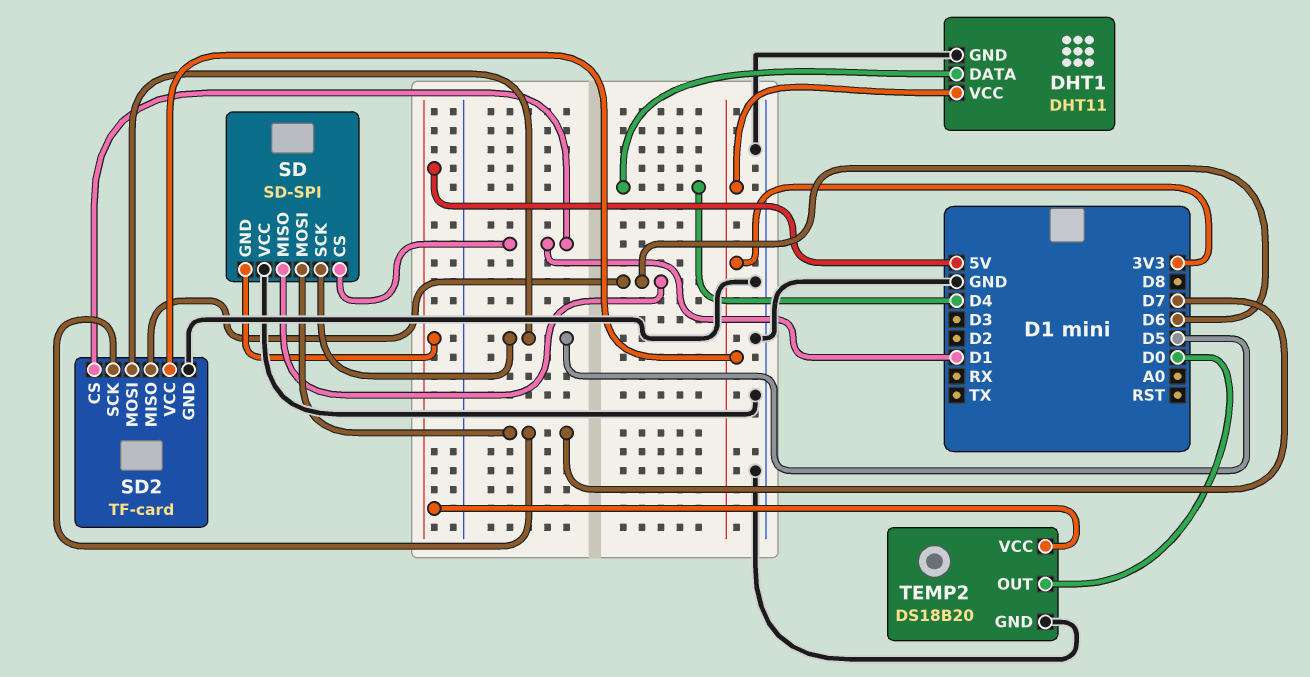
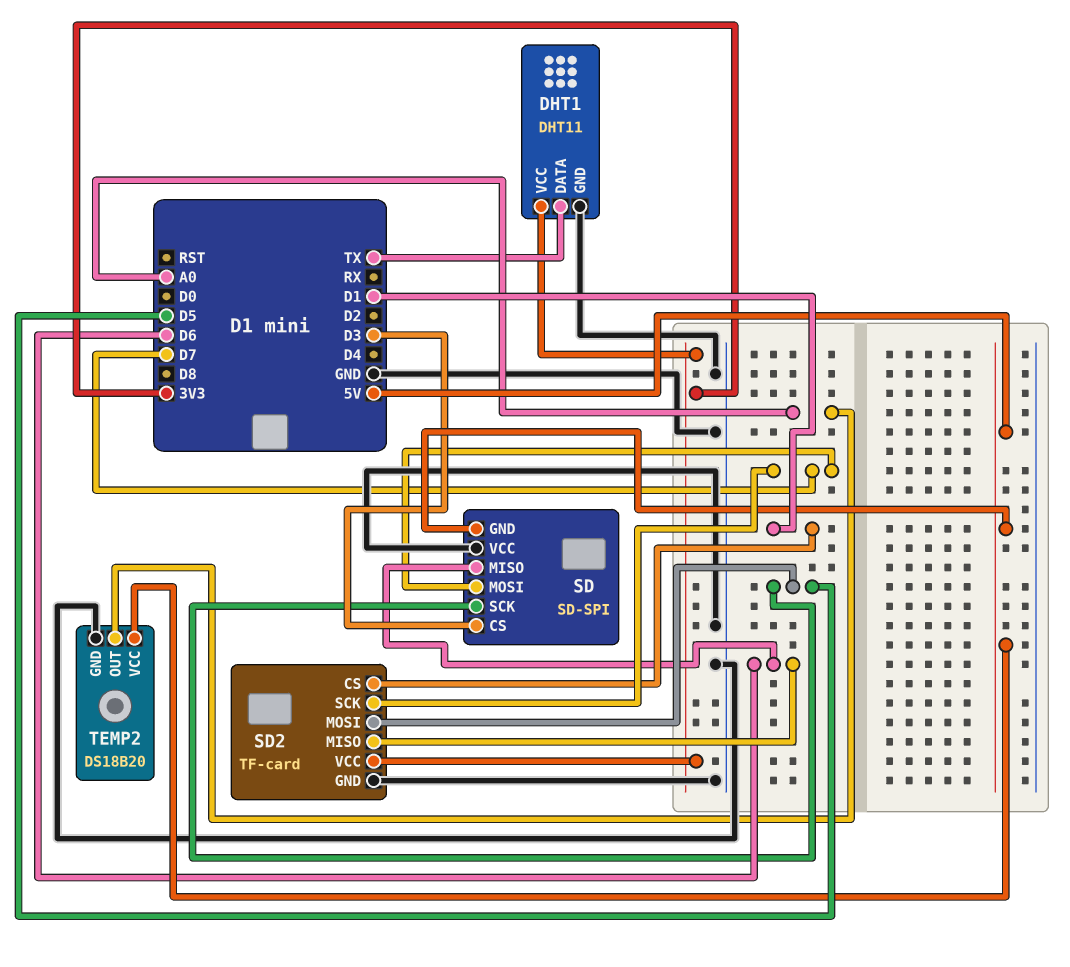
DHT1 pin DATA: D4 -> TX
SD pin CS: D1 -> D3
TEMP2 pin OUT: D0 -> A0

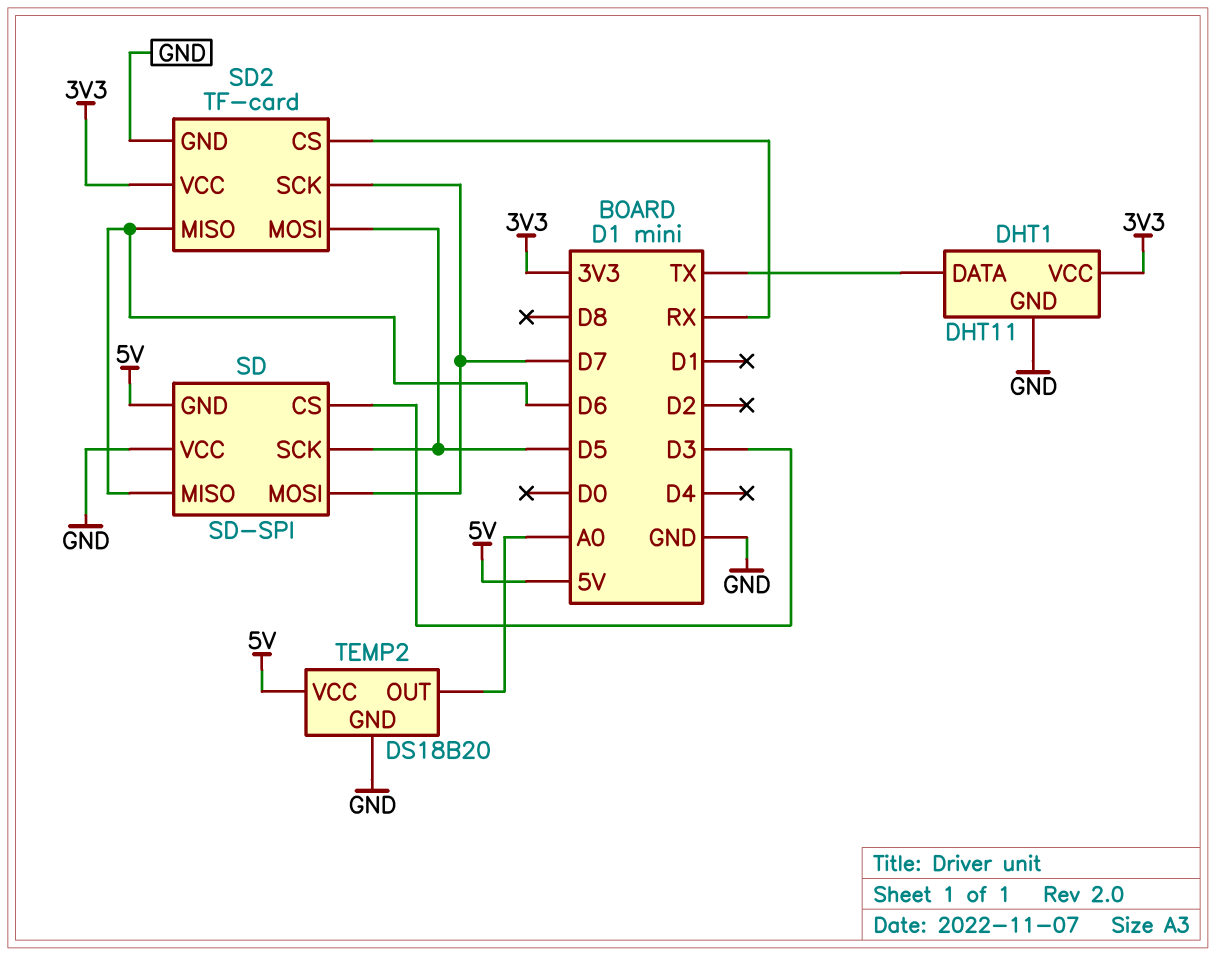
SD2 pin CS: D1 -> RX

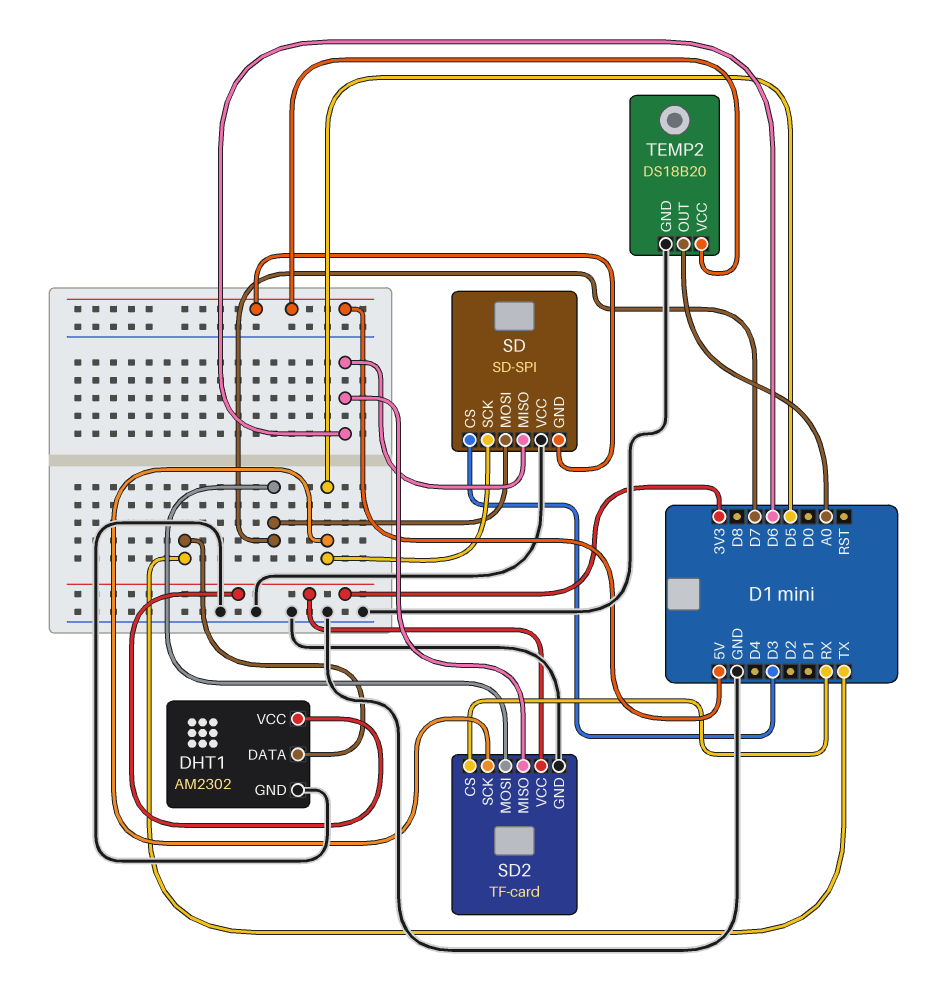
DHT1: DHT11 -> AM2302
SD2 pin MOSI: D5 -> D7
SD2 pin SCK: D7 -> D5

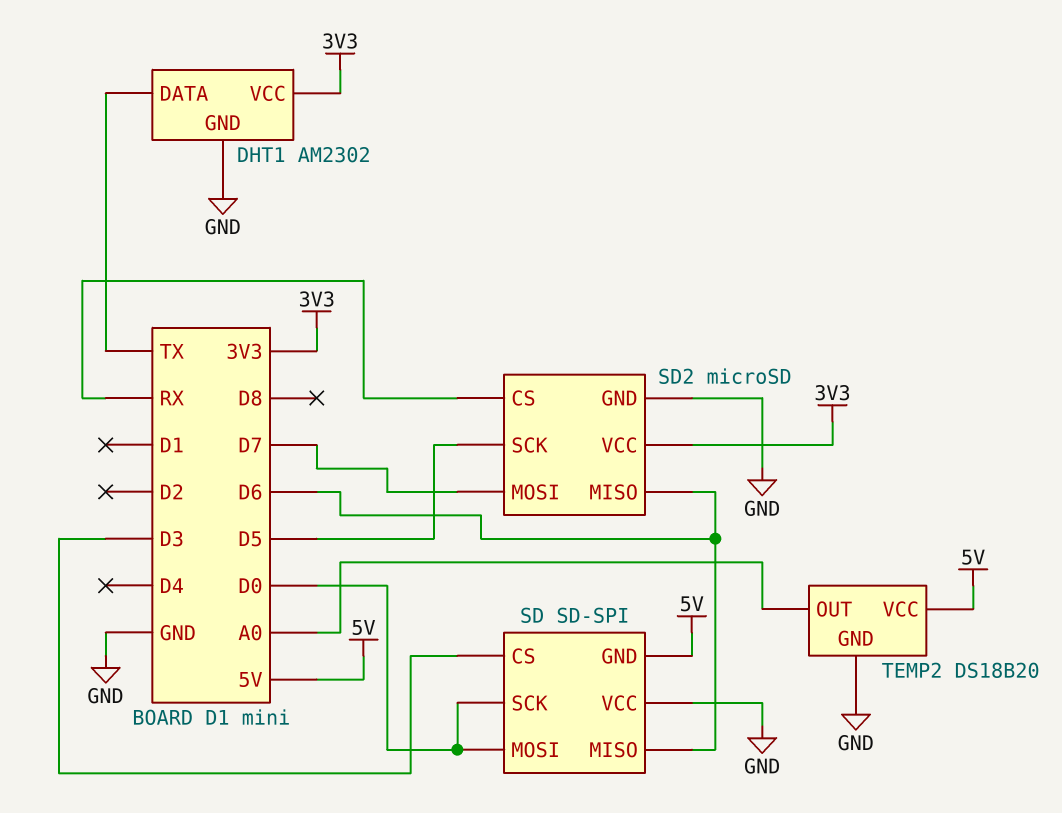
SD pin MOSI: D7 -> D0
SD pin SCK: D5 -> D0
SD2: TF-card -> microSD

